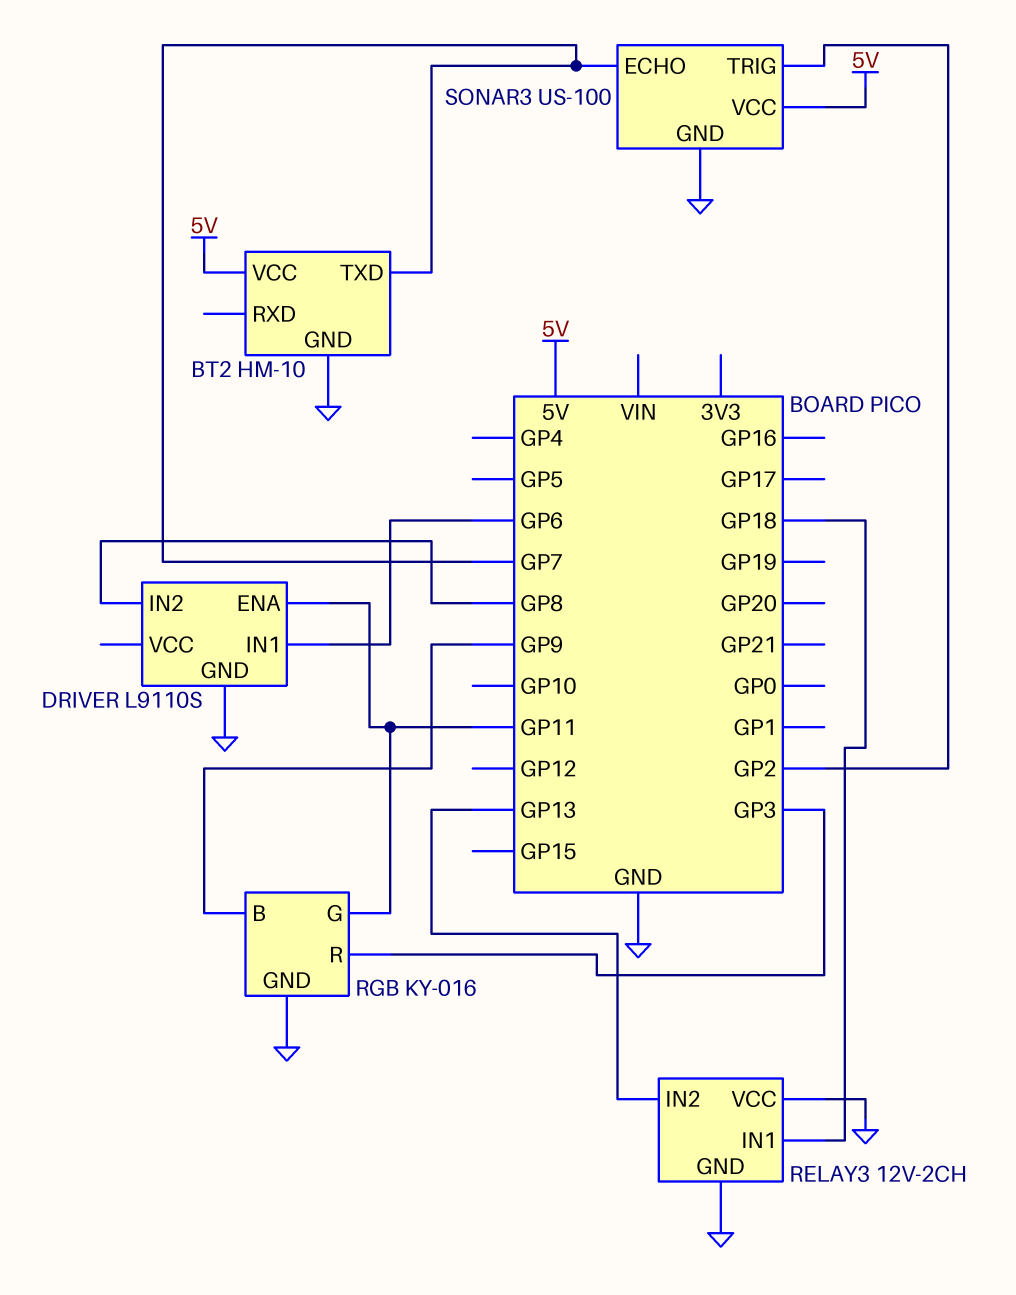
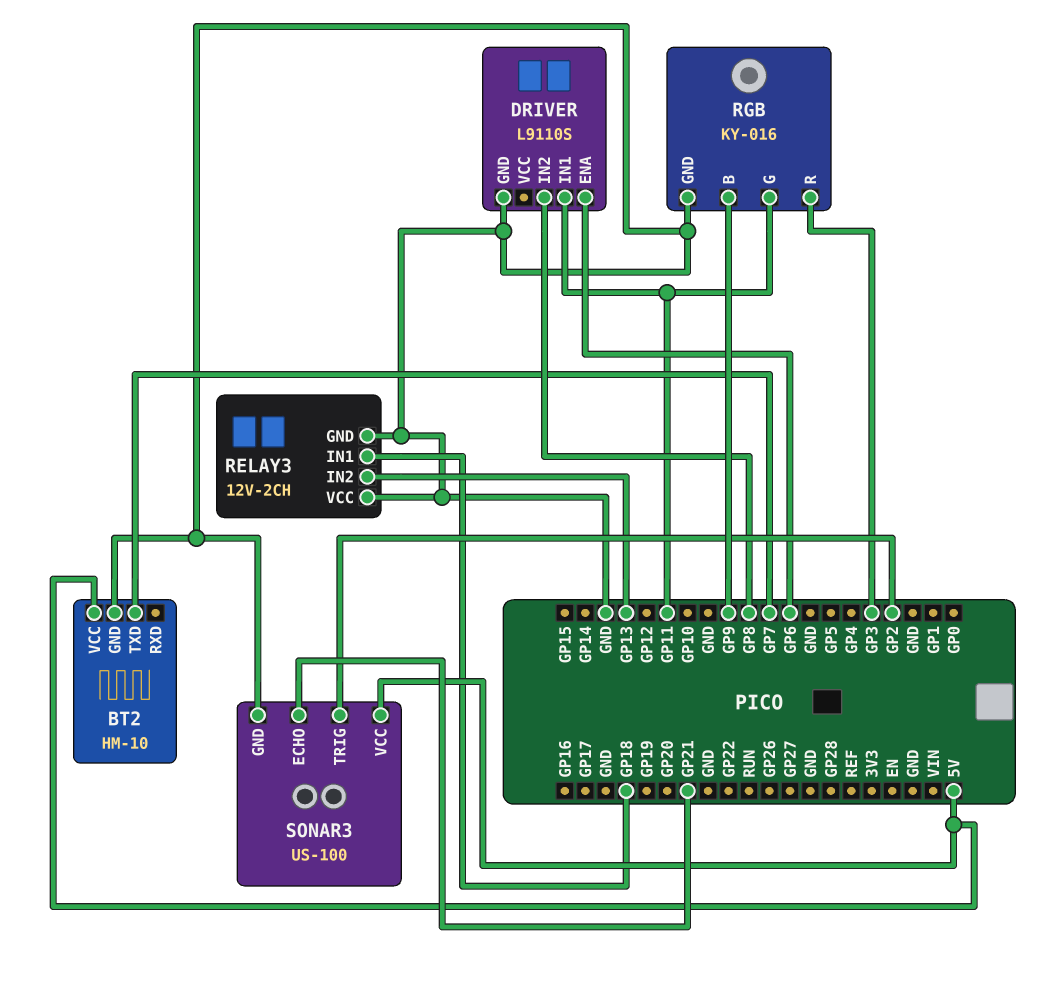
DRIVER pin ENA: GP11 -> GP6
DRIVER pin IN1: GP6 -> GP11
SONAR3 pin ECHO: GP7 -> GP21

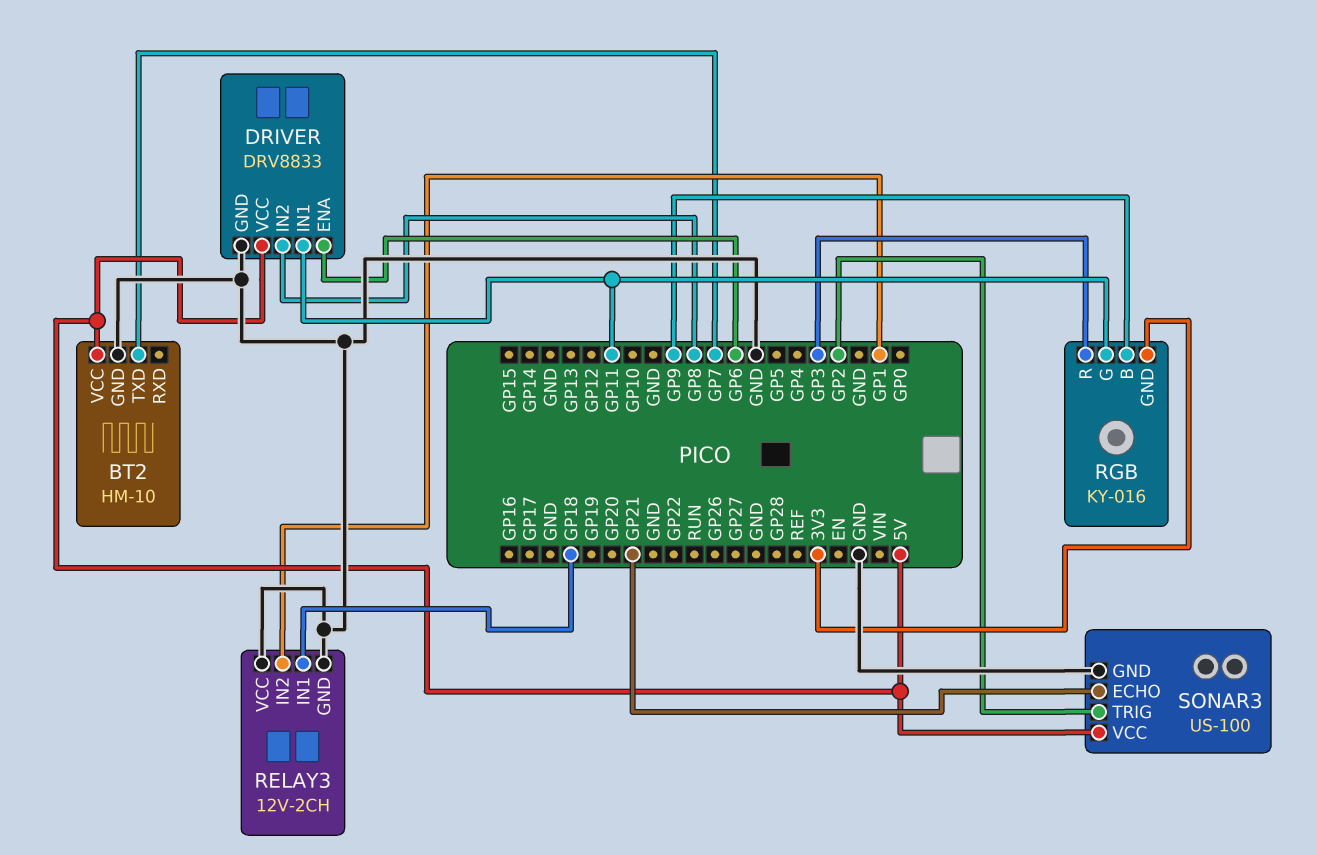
DRIVER: L9110S -> DRV8833
DRIVER pin VCC: none -> 5V
RELAY3 pin IN2: GP13 -> GP1
RGB pin GND: GND -> 3V3

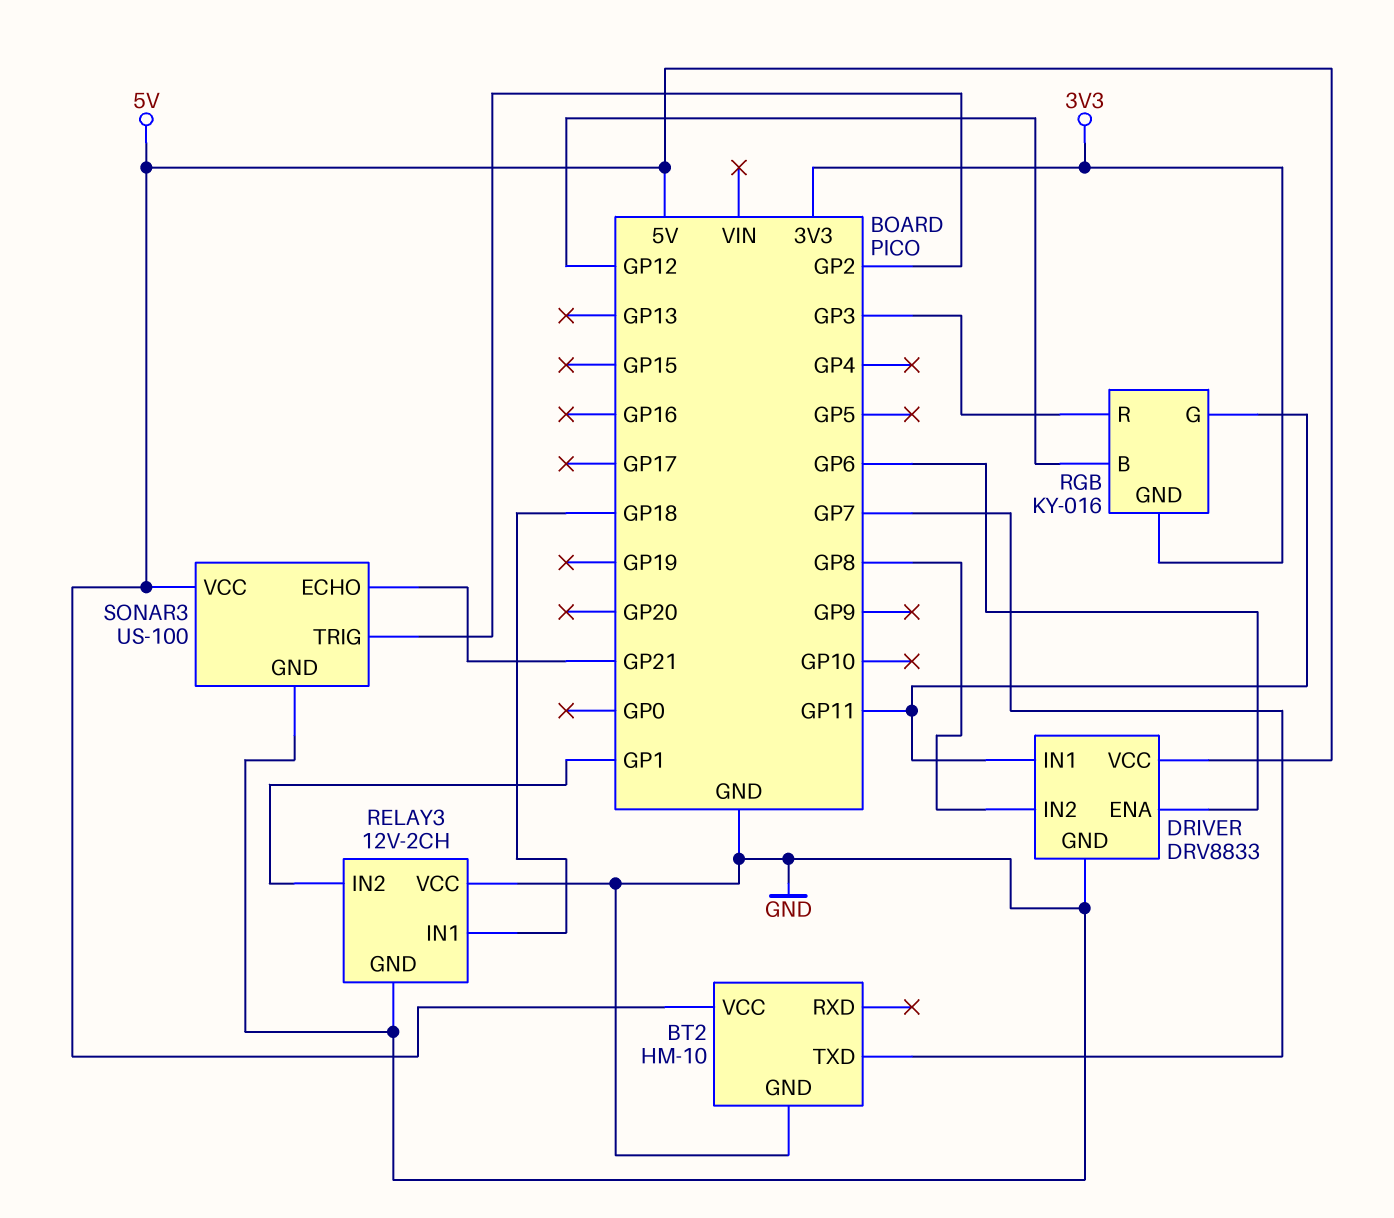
RGB pin B: GP9 -> GP12

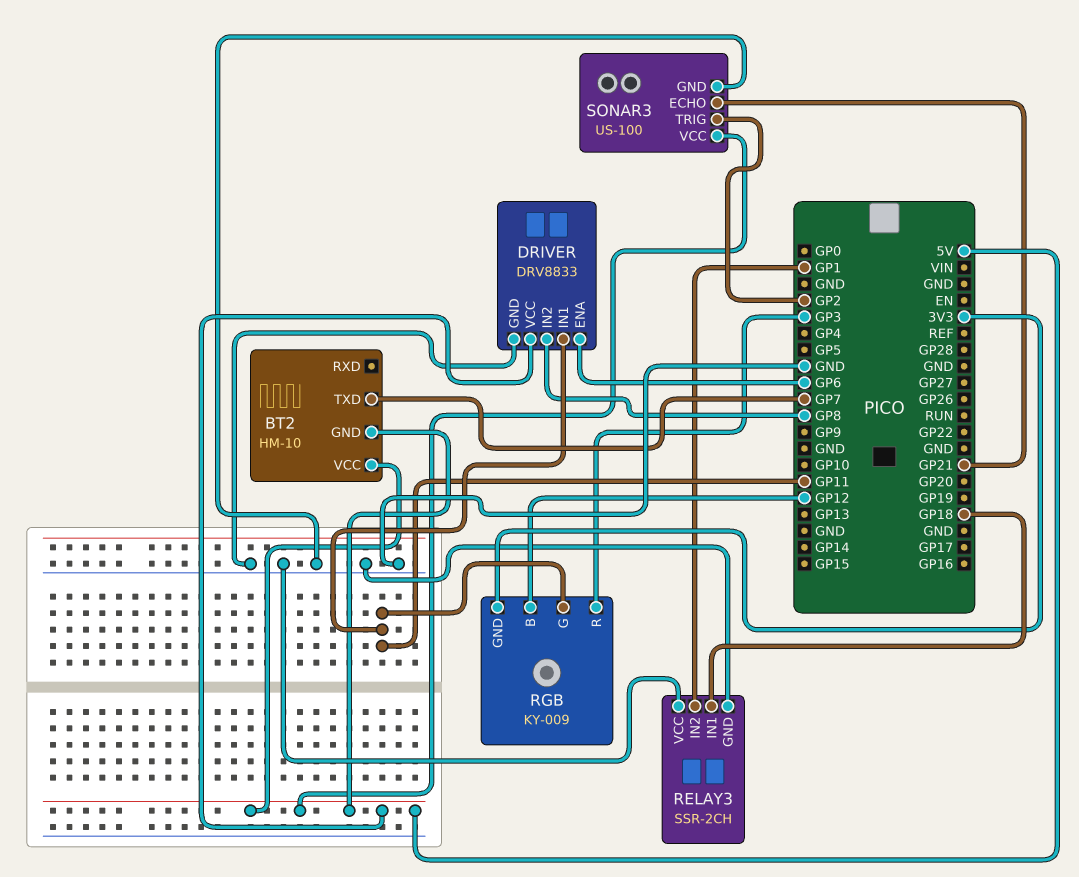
BT2 pin GND: GND -> 5V
RELAY3: 12V-2CH -> SSR-2CH
RGB: KY-016 -> KY-009

